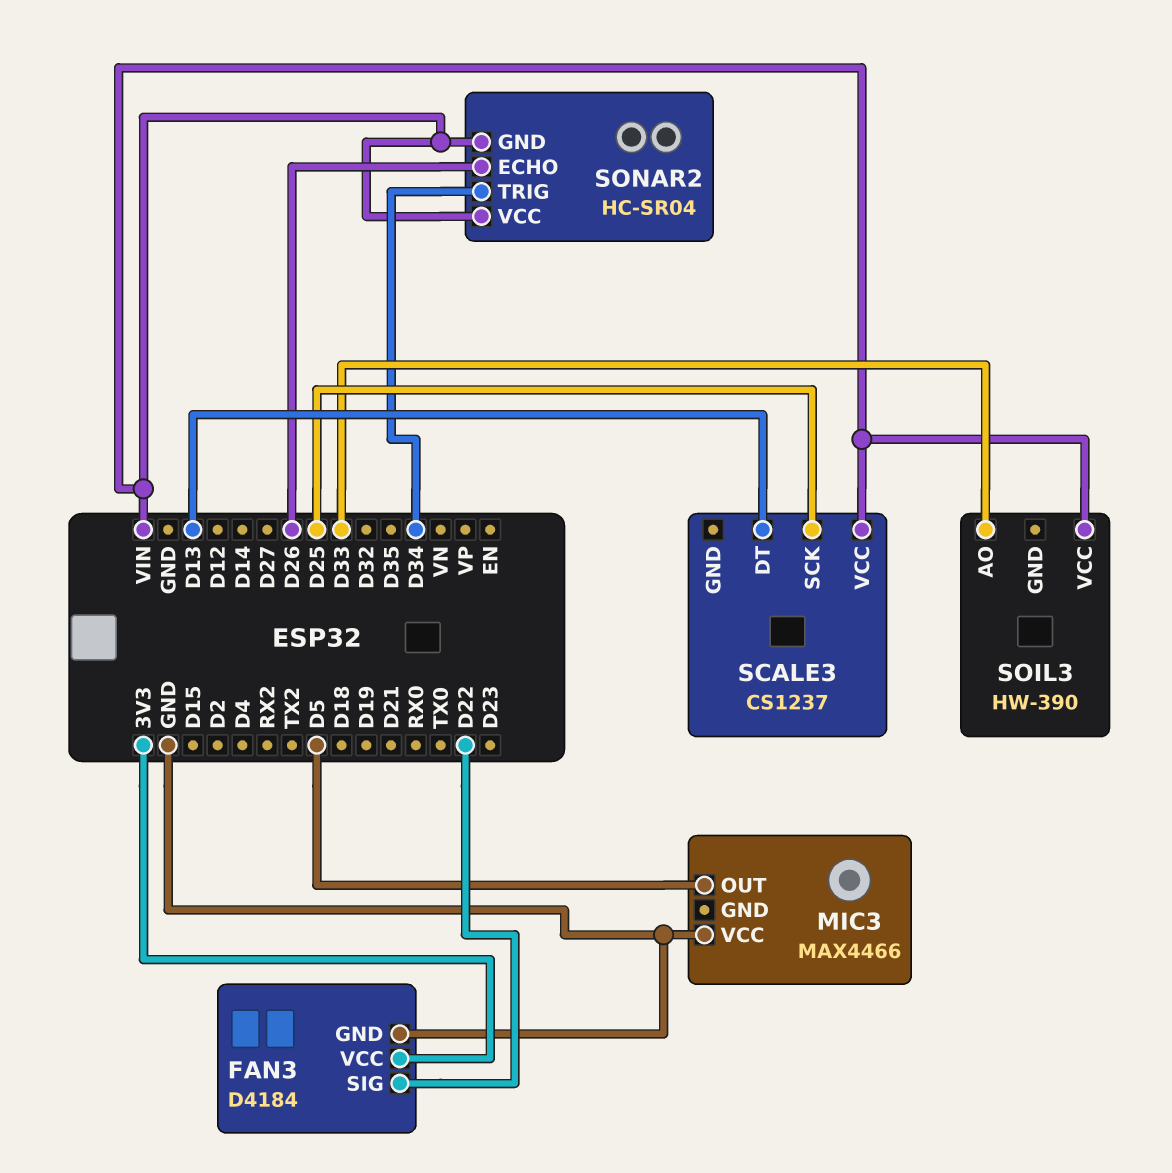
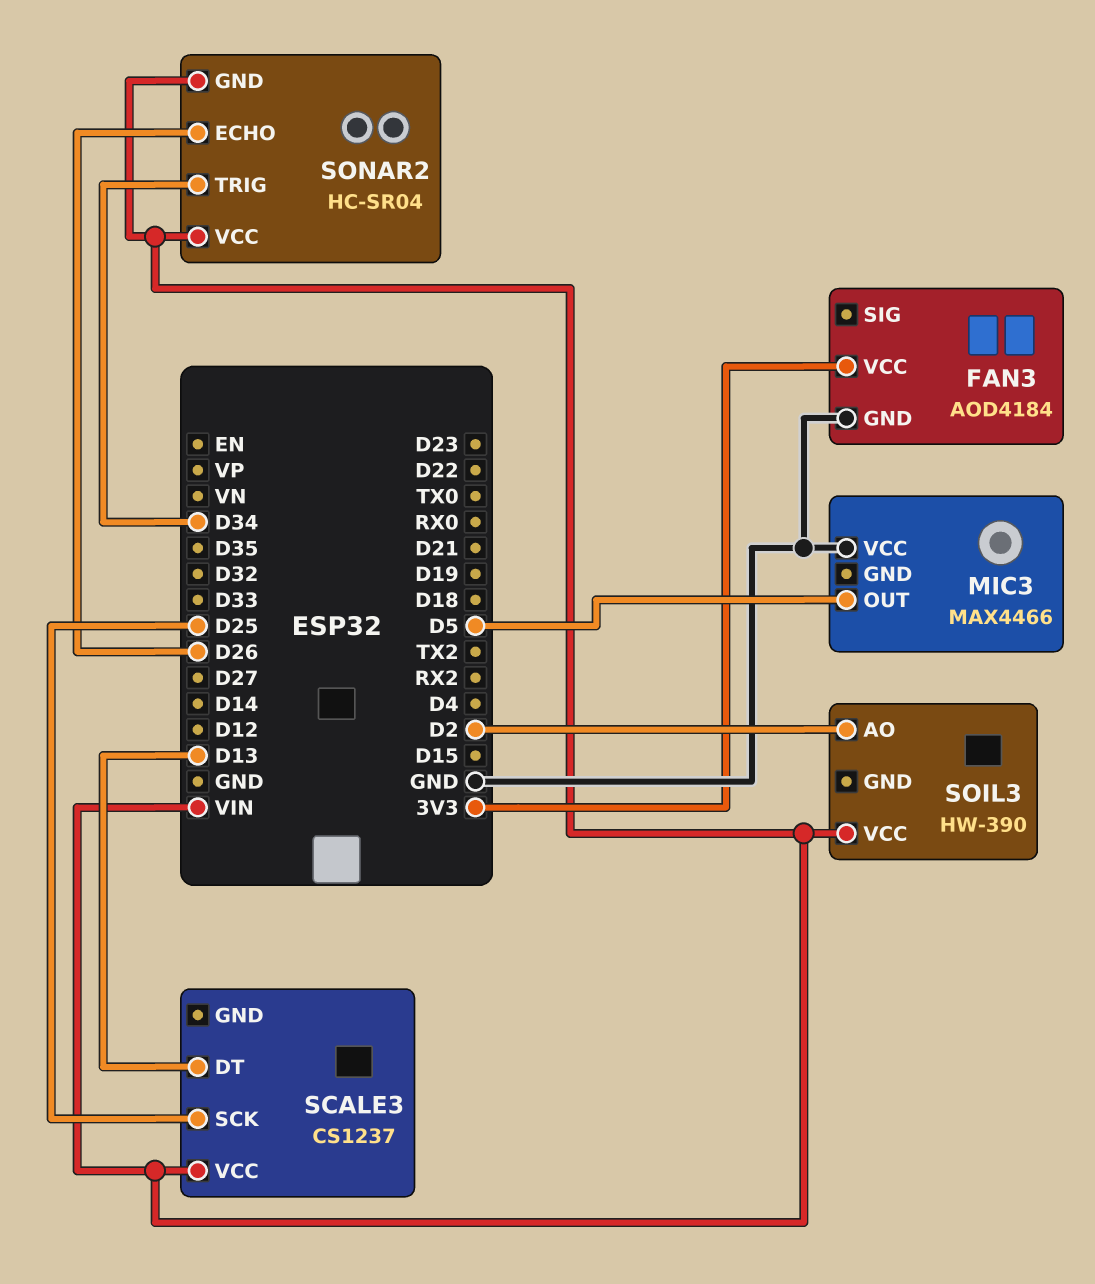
FAN3: D4184 -> AOD4184
FAN3 pin SIG: D22 -> none
SOIL3 pin AO: D33 -> D2

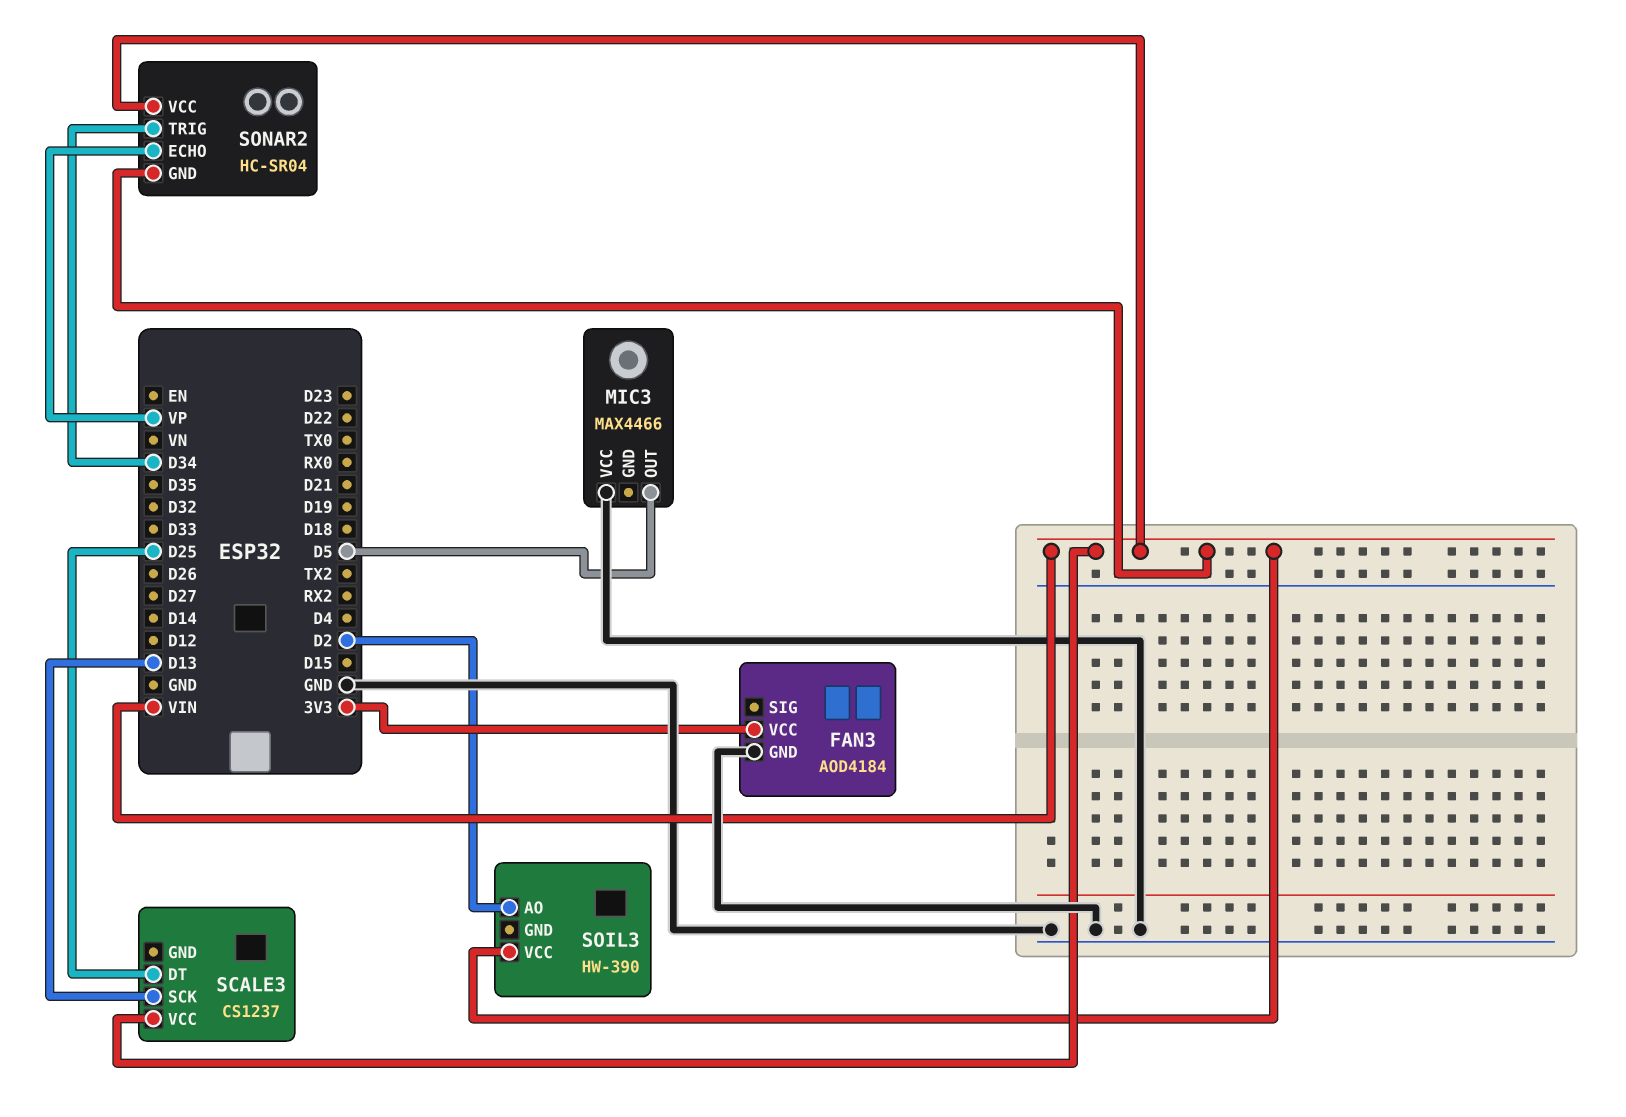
SCALE3 pin DT: D13 -> D25
SCALE3 pin SCK: D25 -> D13
SONAR2 pin ECHO: D26 -> VP

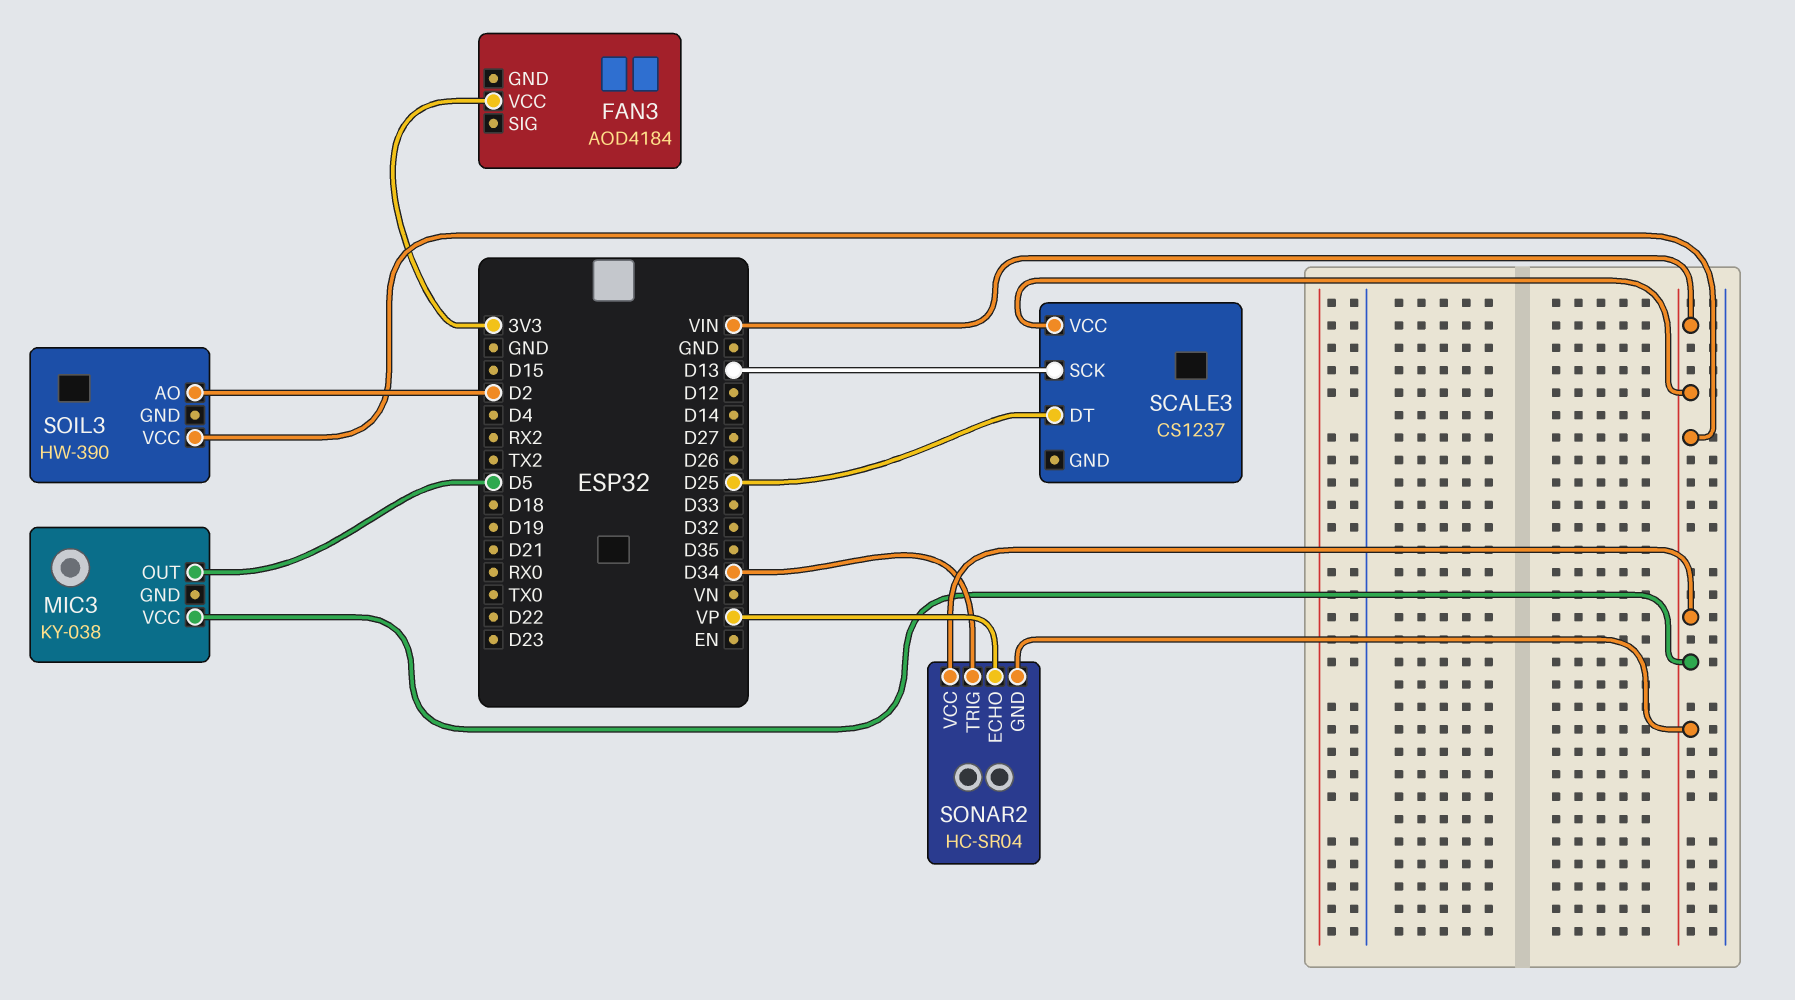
FAN3 pin GND: GND -> none
MIC3: MAX4466 -> KY-038
MIC3 pin VCC: GND -> VIN

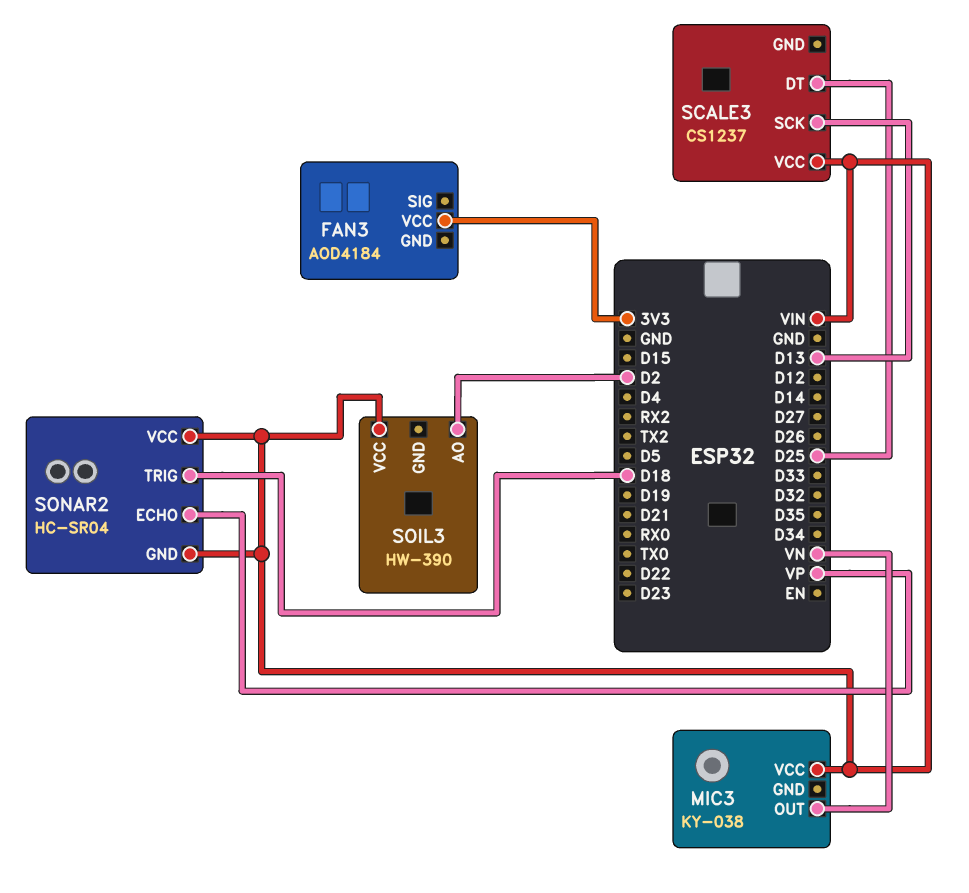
MIC3 pin OUT: D5 -> VN
SONAR2 pin TRIG: D34 -> D18

